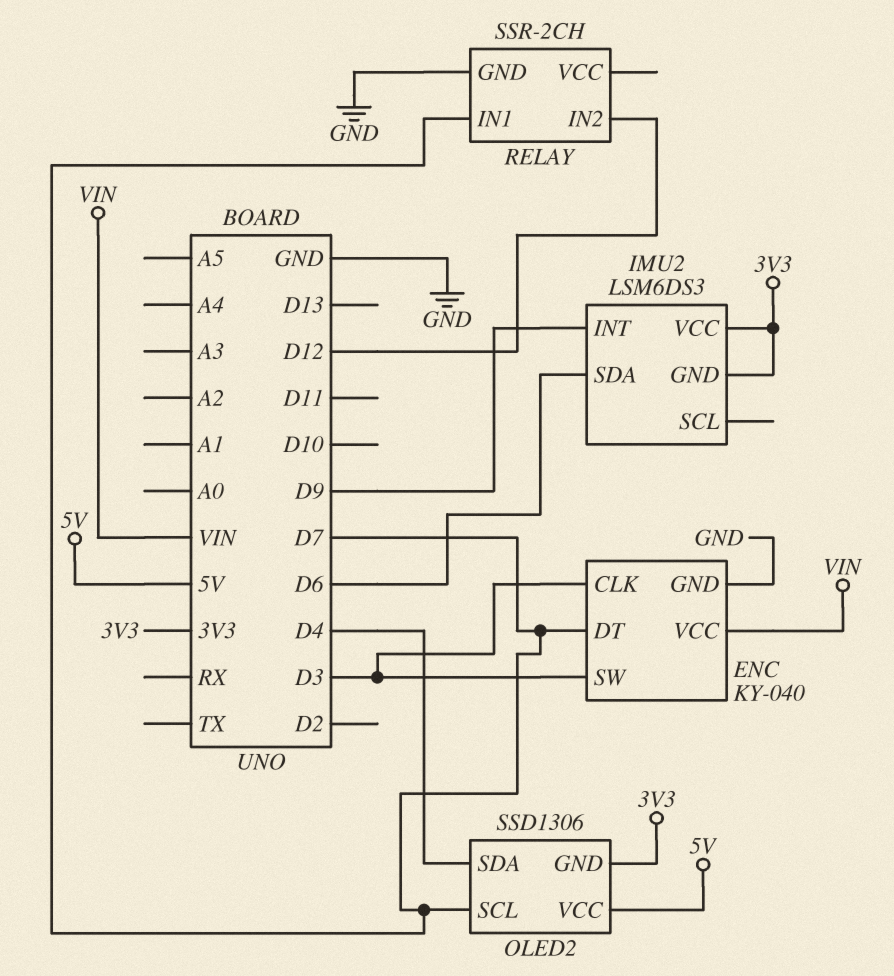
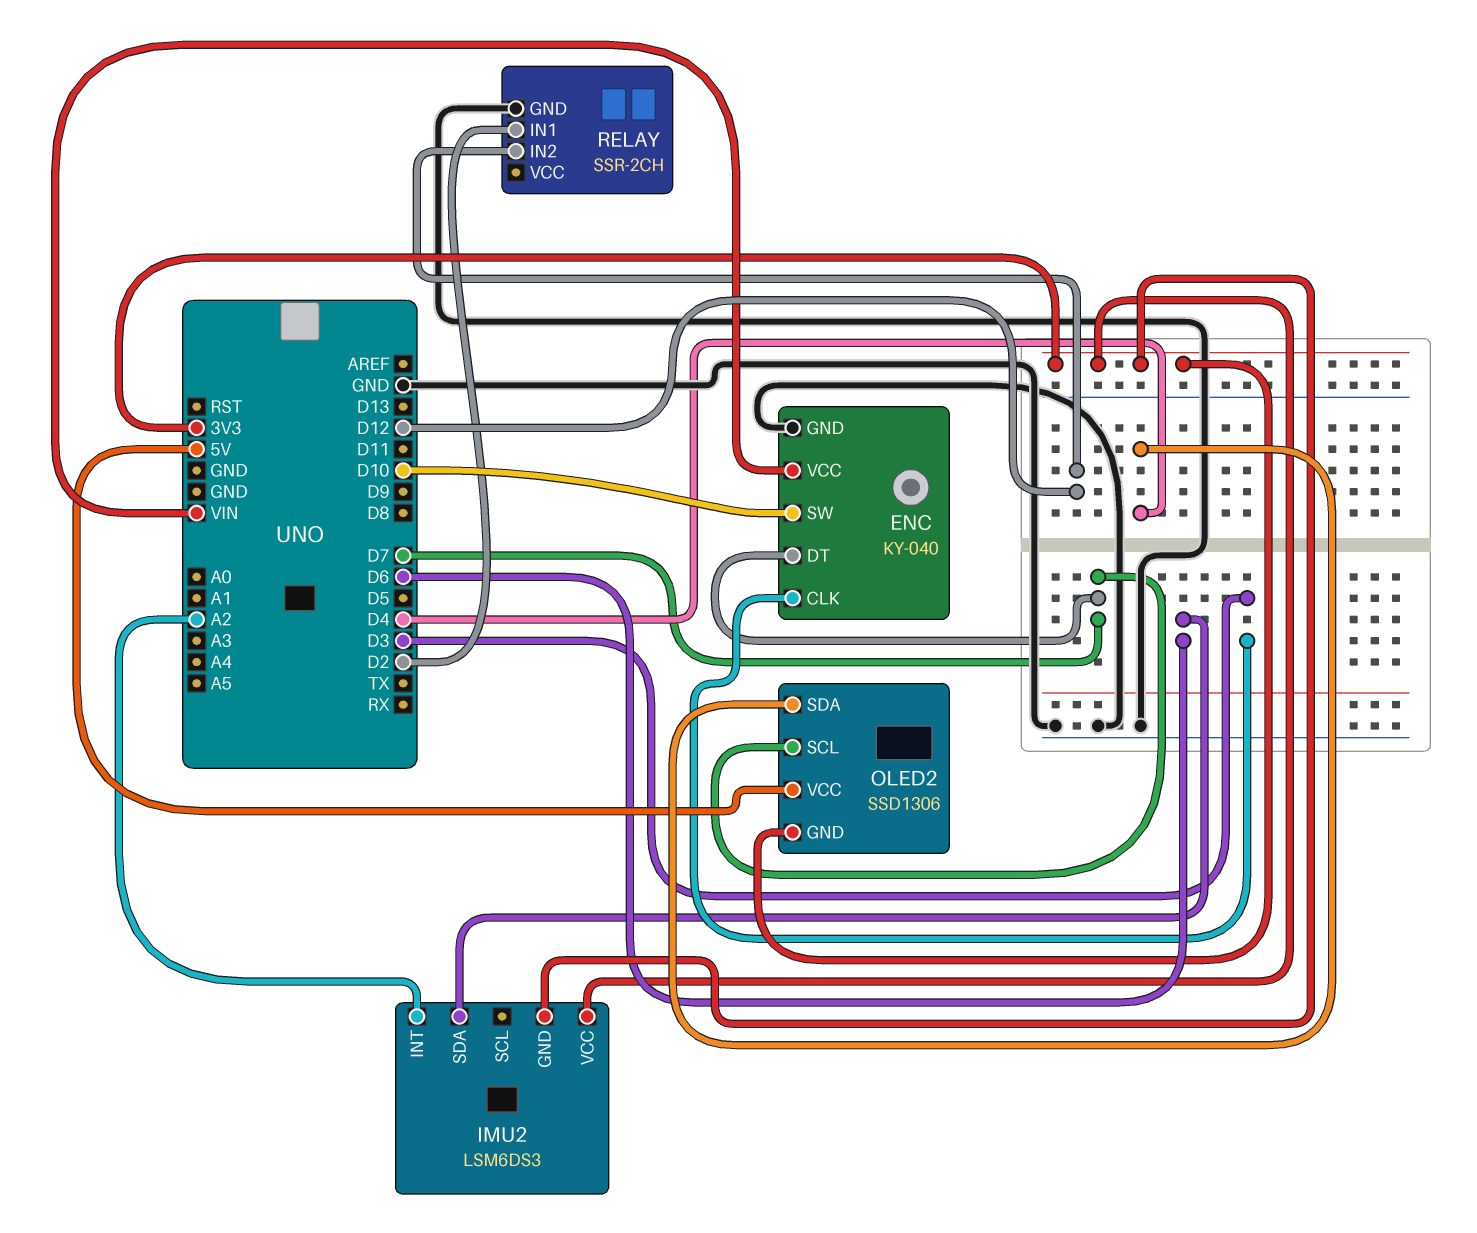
ENC pin SW: D3 -> D10
IMU2 pin INT: D9 -> A2
RELAY pin IN1: D7 -> D2

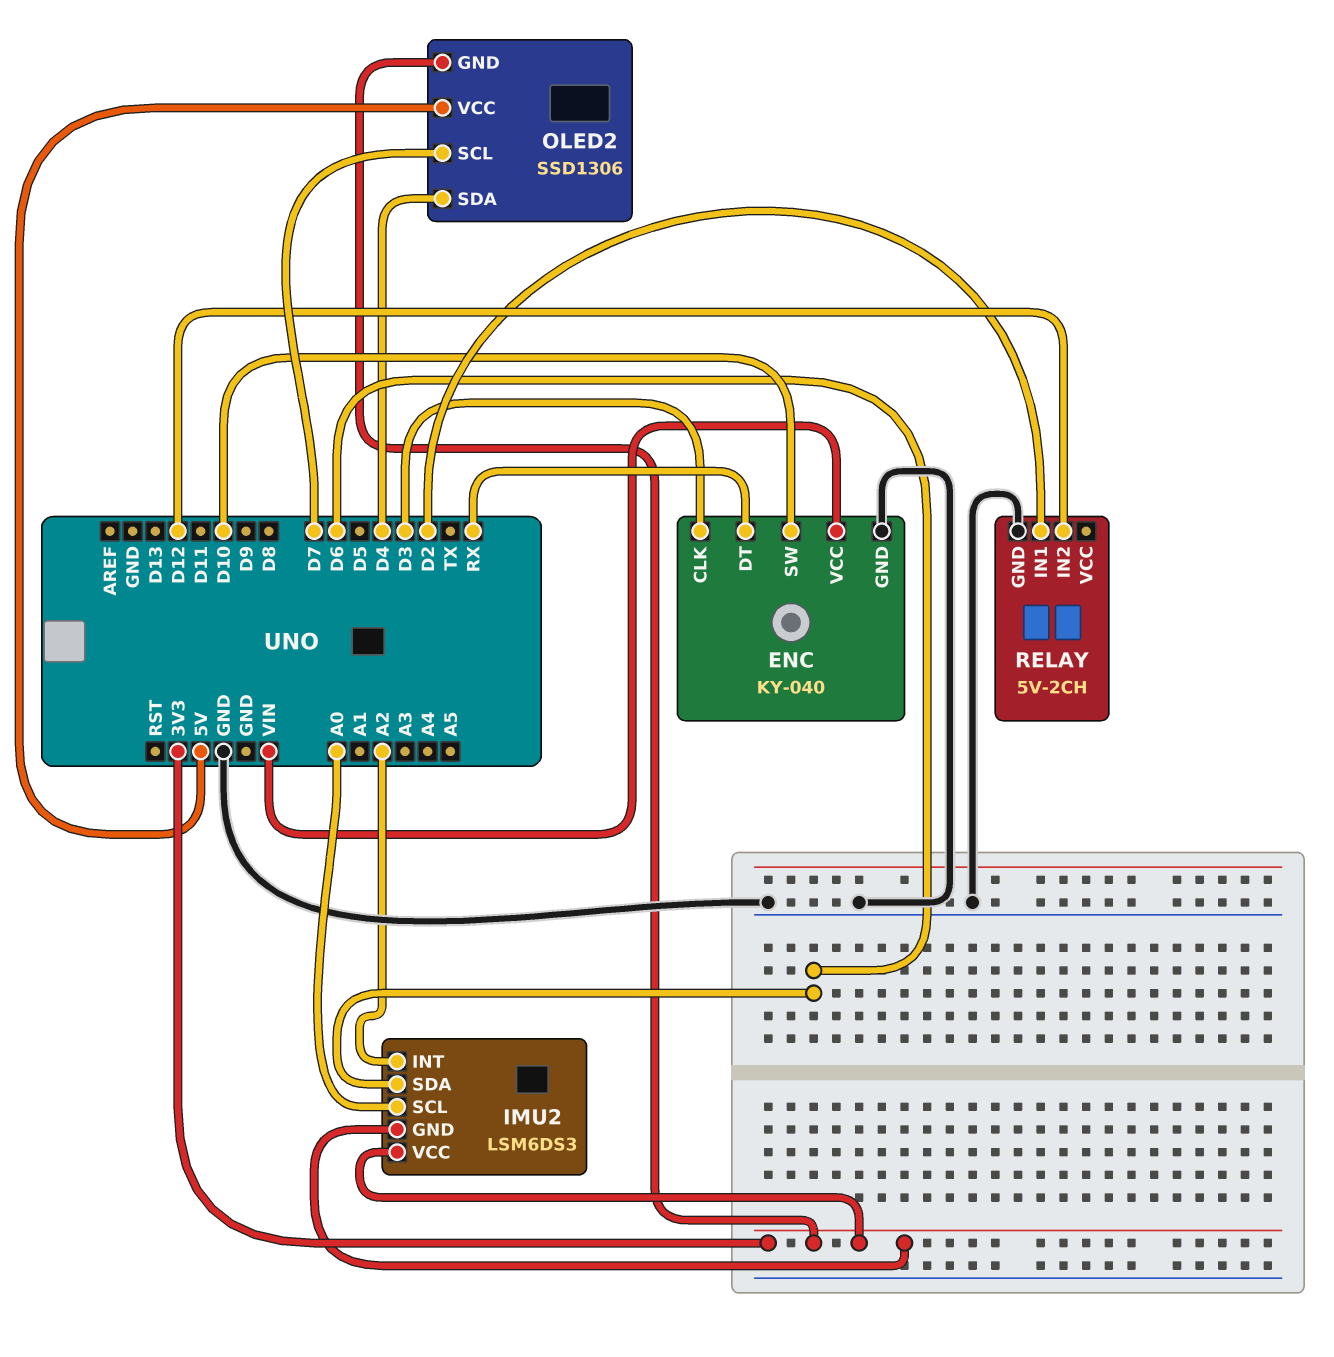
ENC pin DT: D7 -> RX
IMU2 pin SCL: none -> A0
RELAY: SSR-2CH -> 5V-2CH

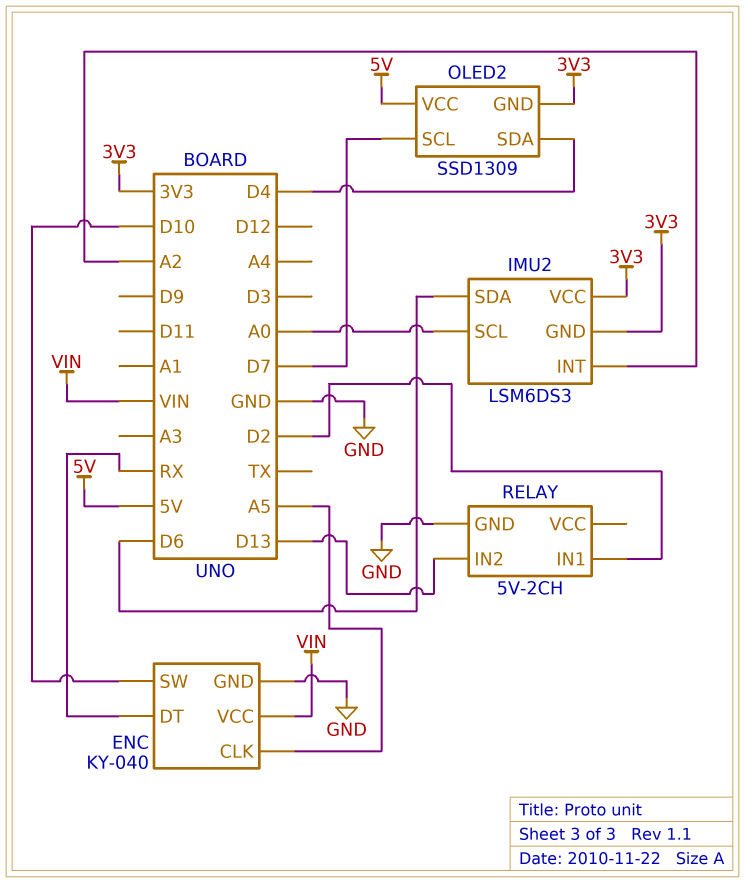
ENC pin CLK: D3 -> A5
OLED2: SSD1306 -> SSD1309
RELAY pin IN2: D12 -> D13

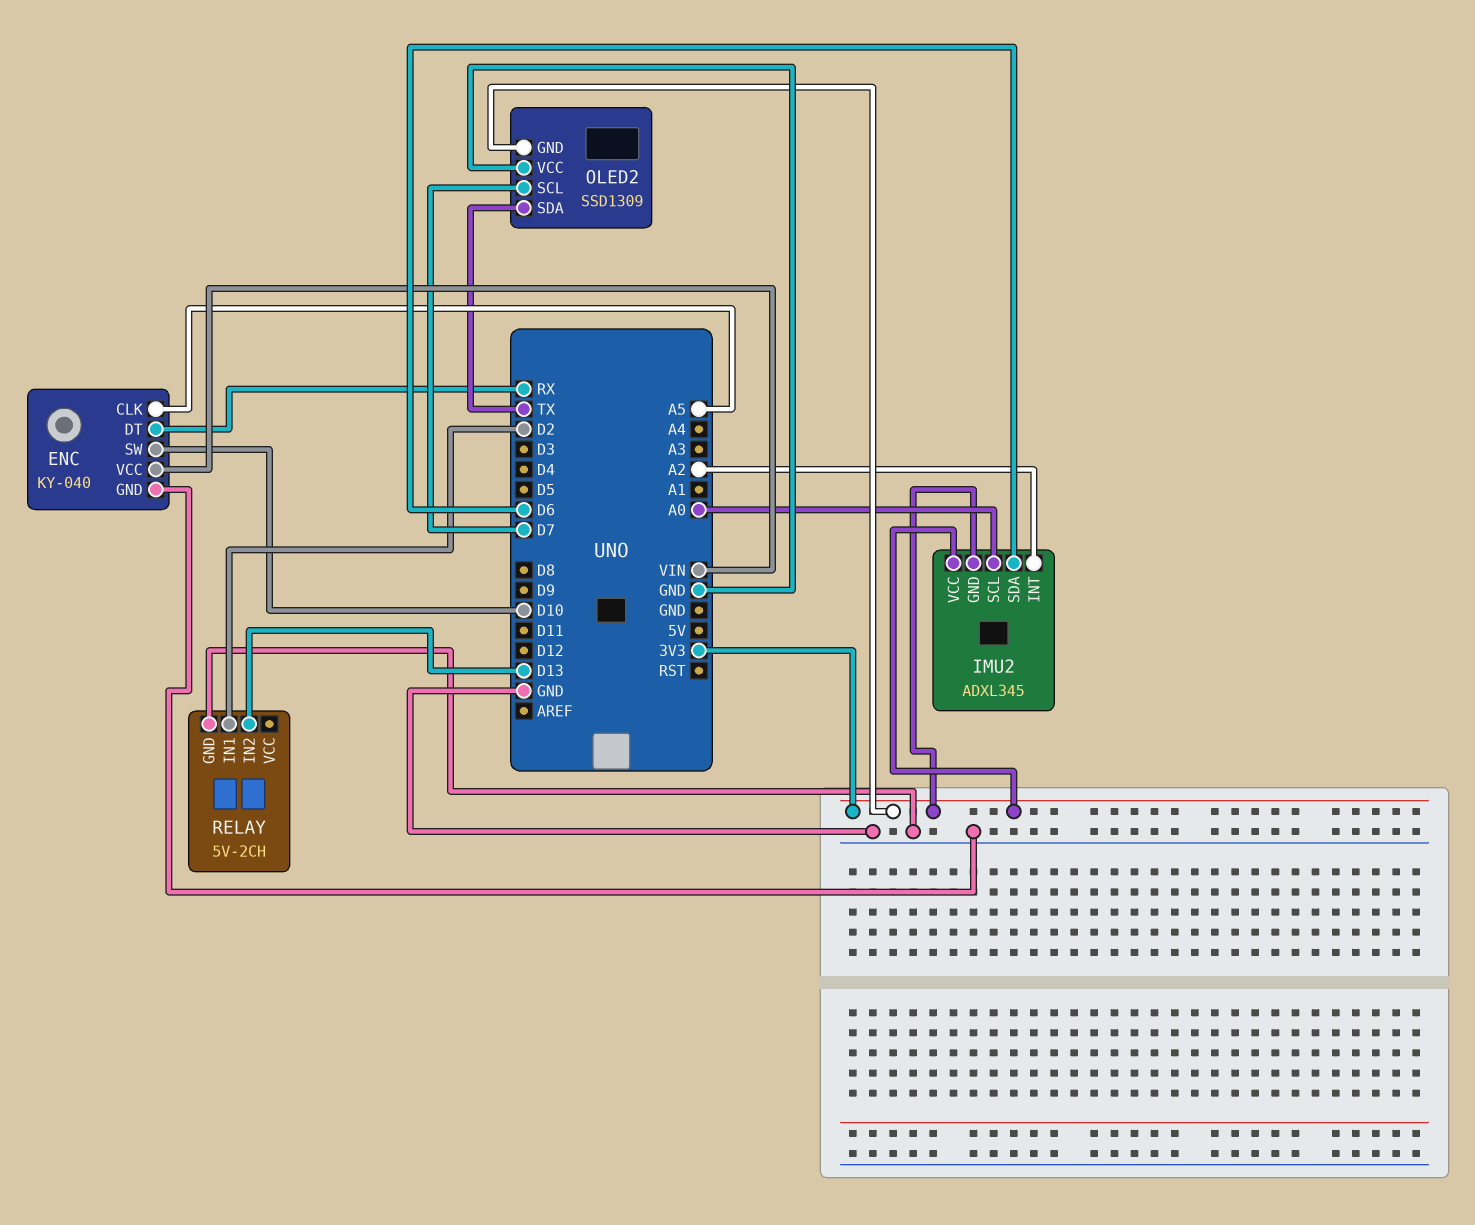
IMU2: LSM6DS3 -> ADXL345
OLED2 pin SDA: D4 -> TX
OLED2 pin VCC: 5V -> GND

